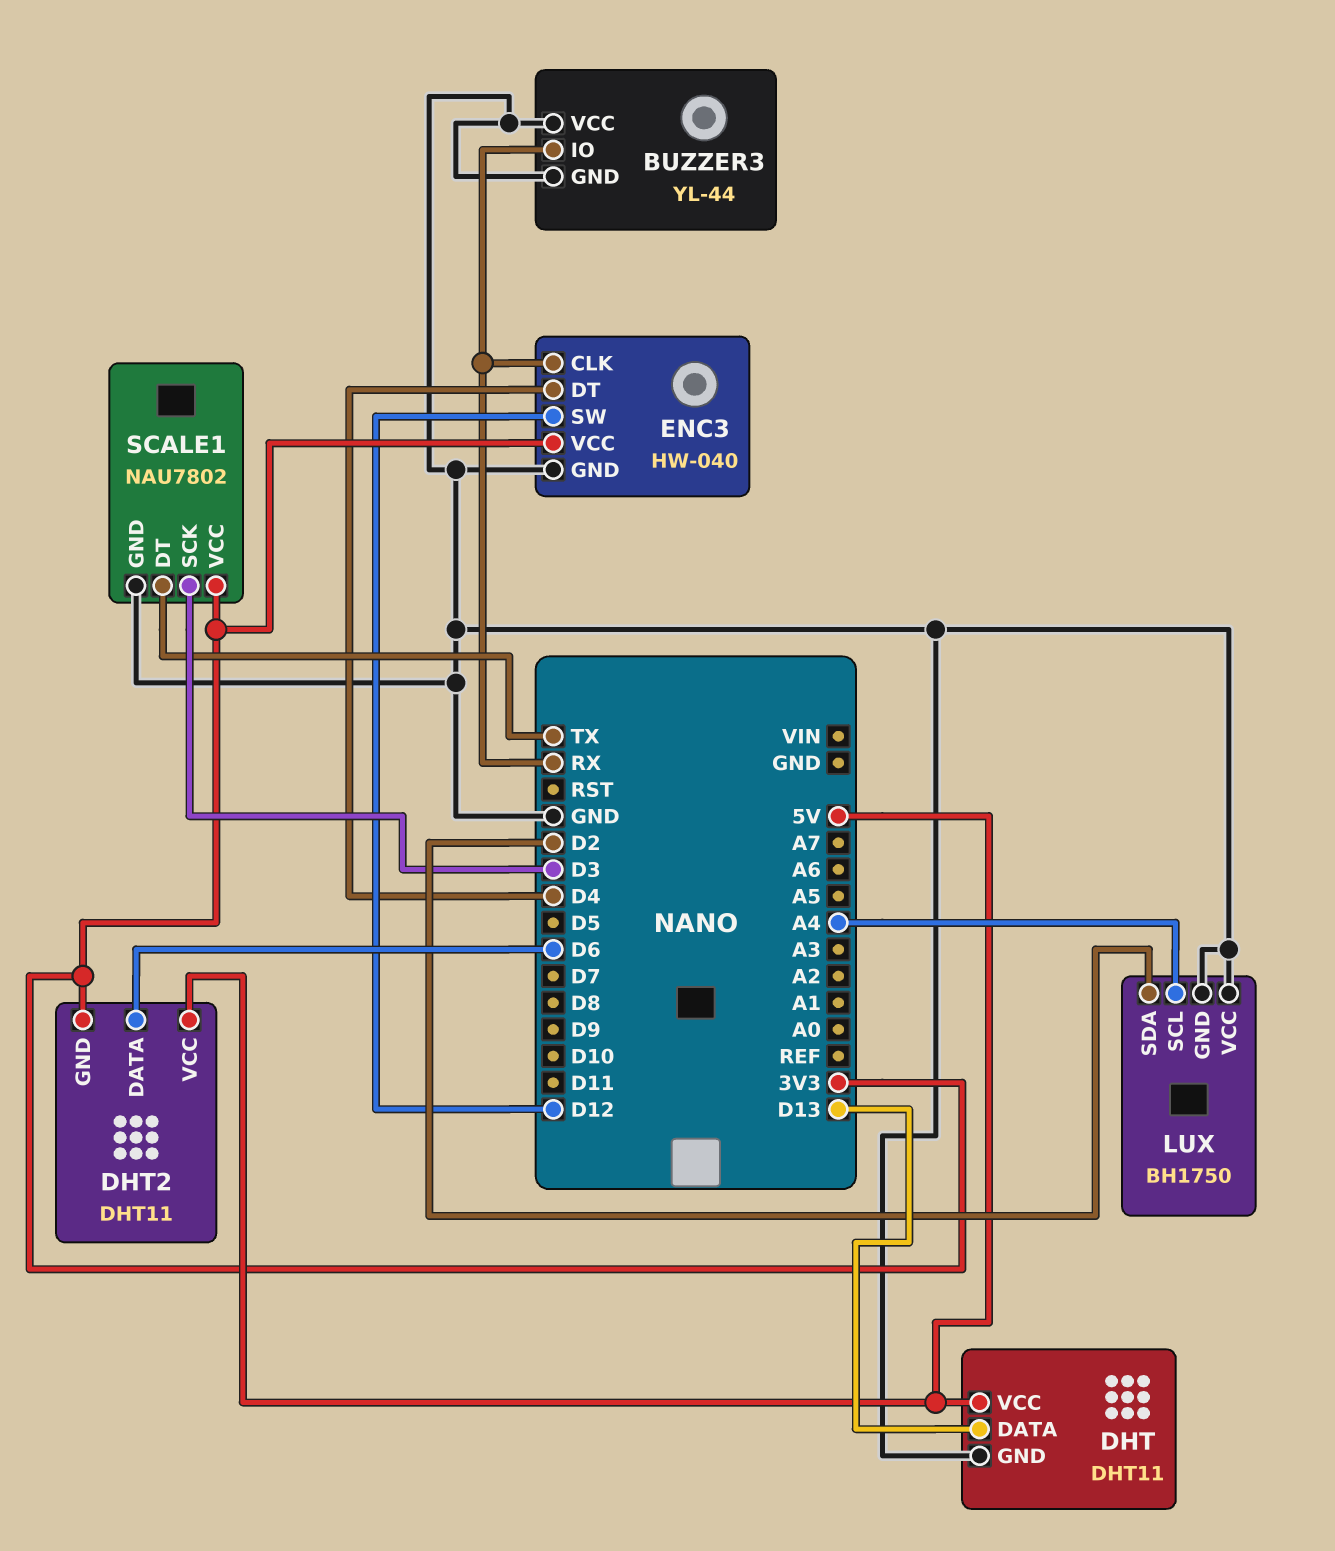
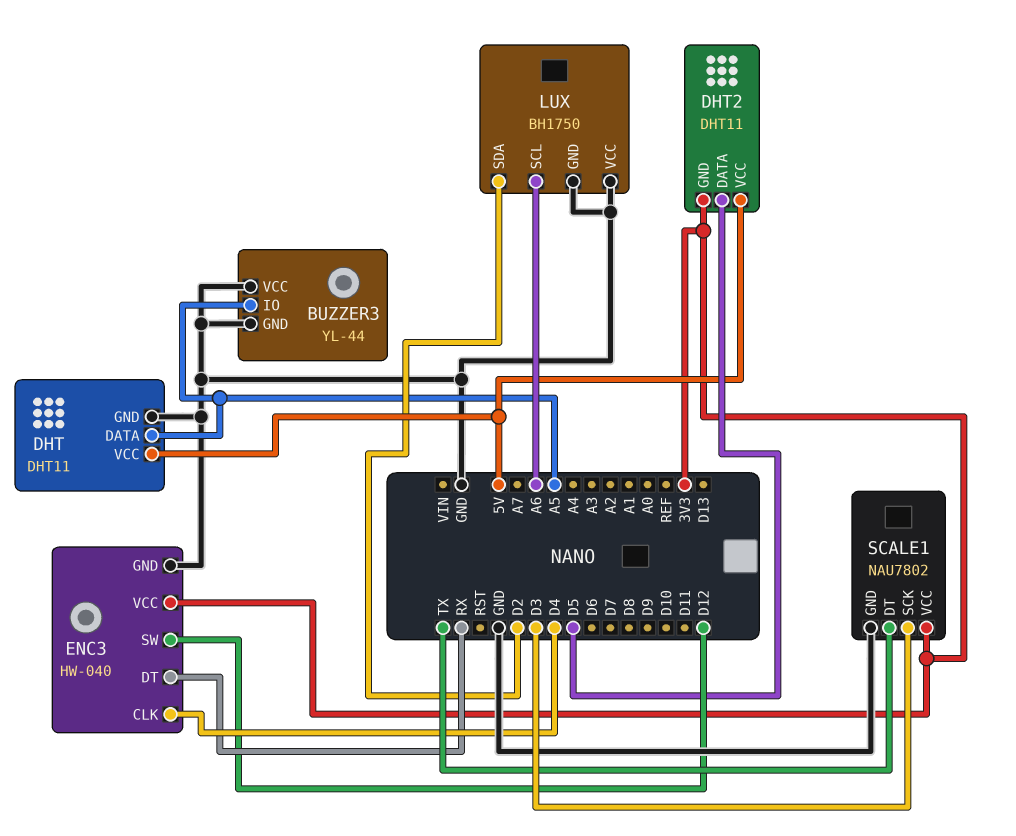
BUZZER3 pin IO: RX -> A5
DHT pin DATA: D13 -> A5
DHT2 pin DATA: D6 -> D5
ENC3 pin CLK: RX -> D4
ENC3 pin DT: D4 -> RX
LUX pin SCL: A4 -> A6

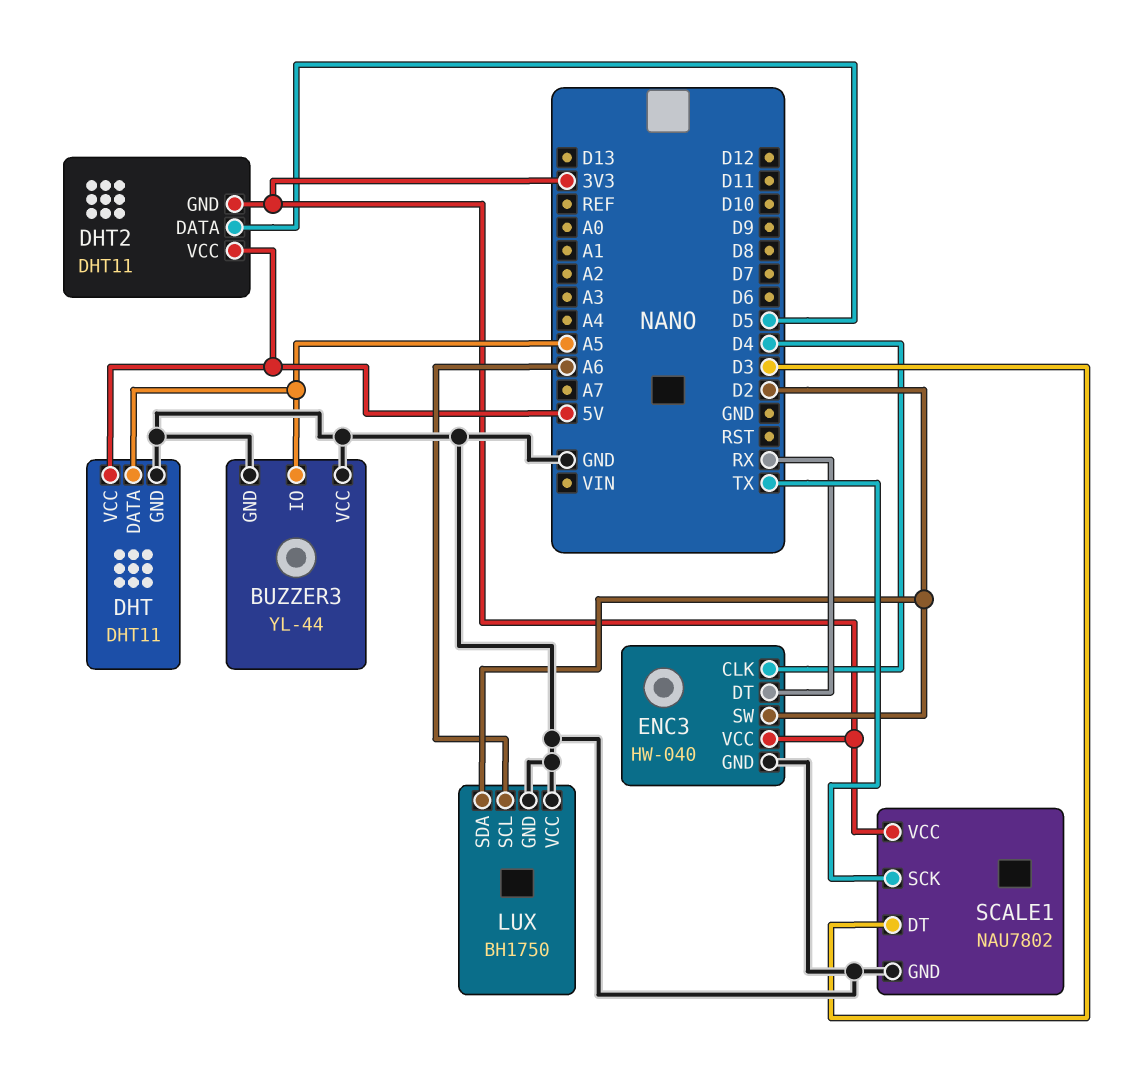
ENC3 pin SW: D12 -> D2
SCALE1 pin DT: TX -> D3
SCALE1 pin SCK: D3 -> TX

